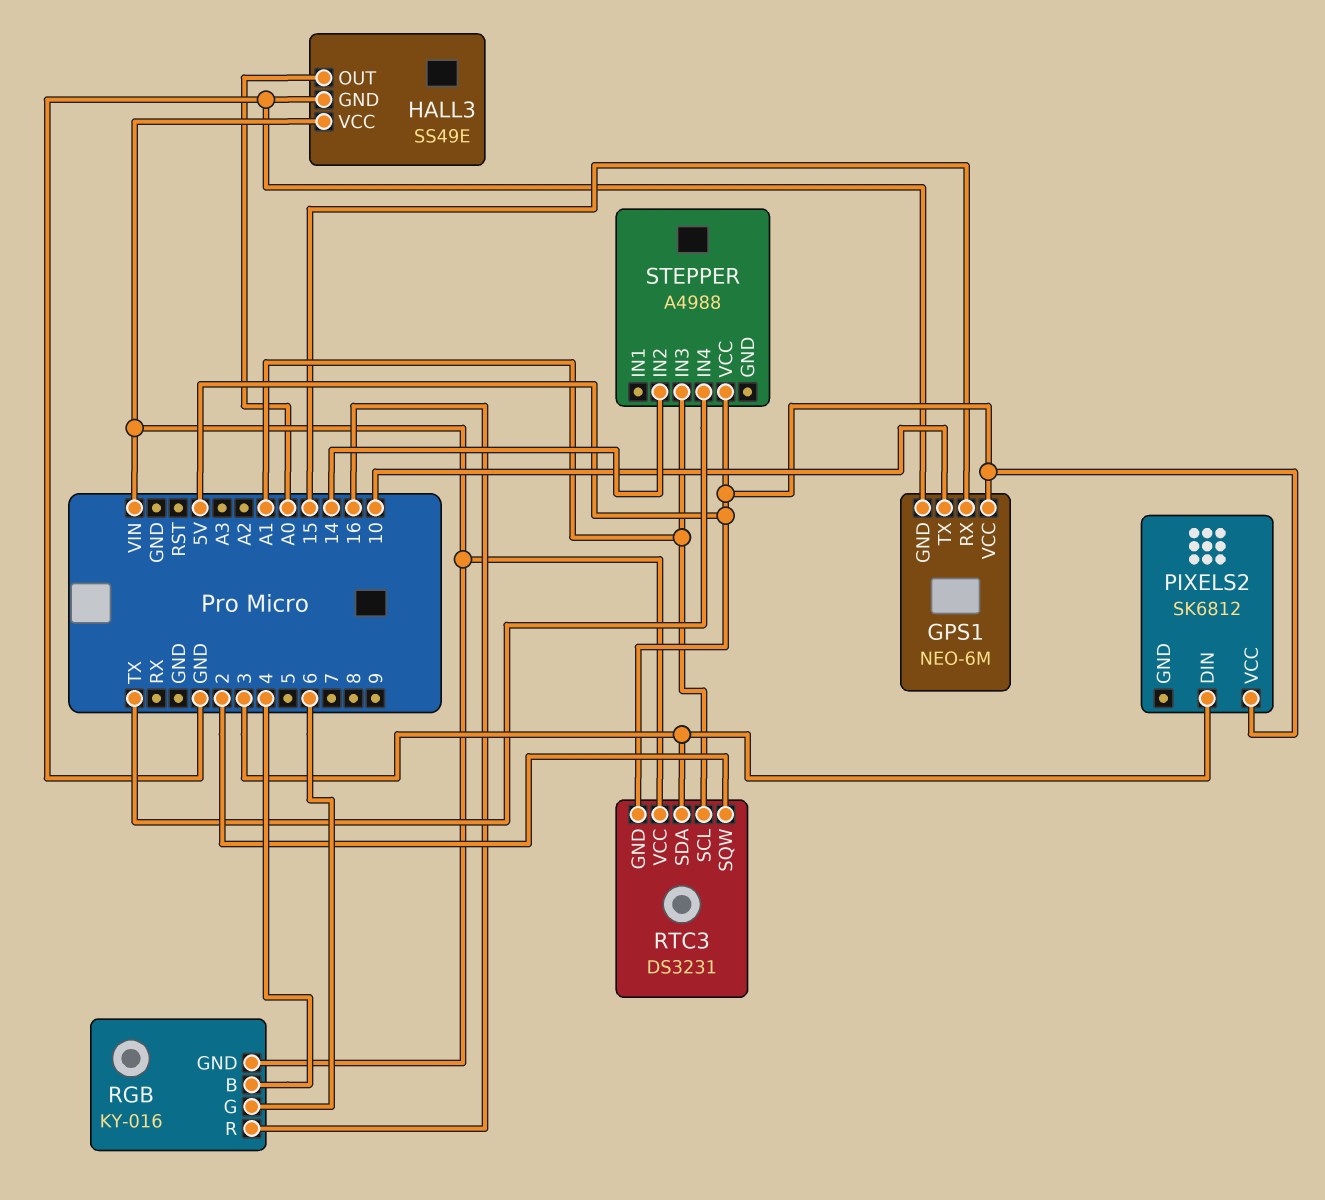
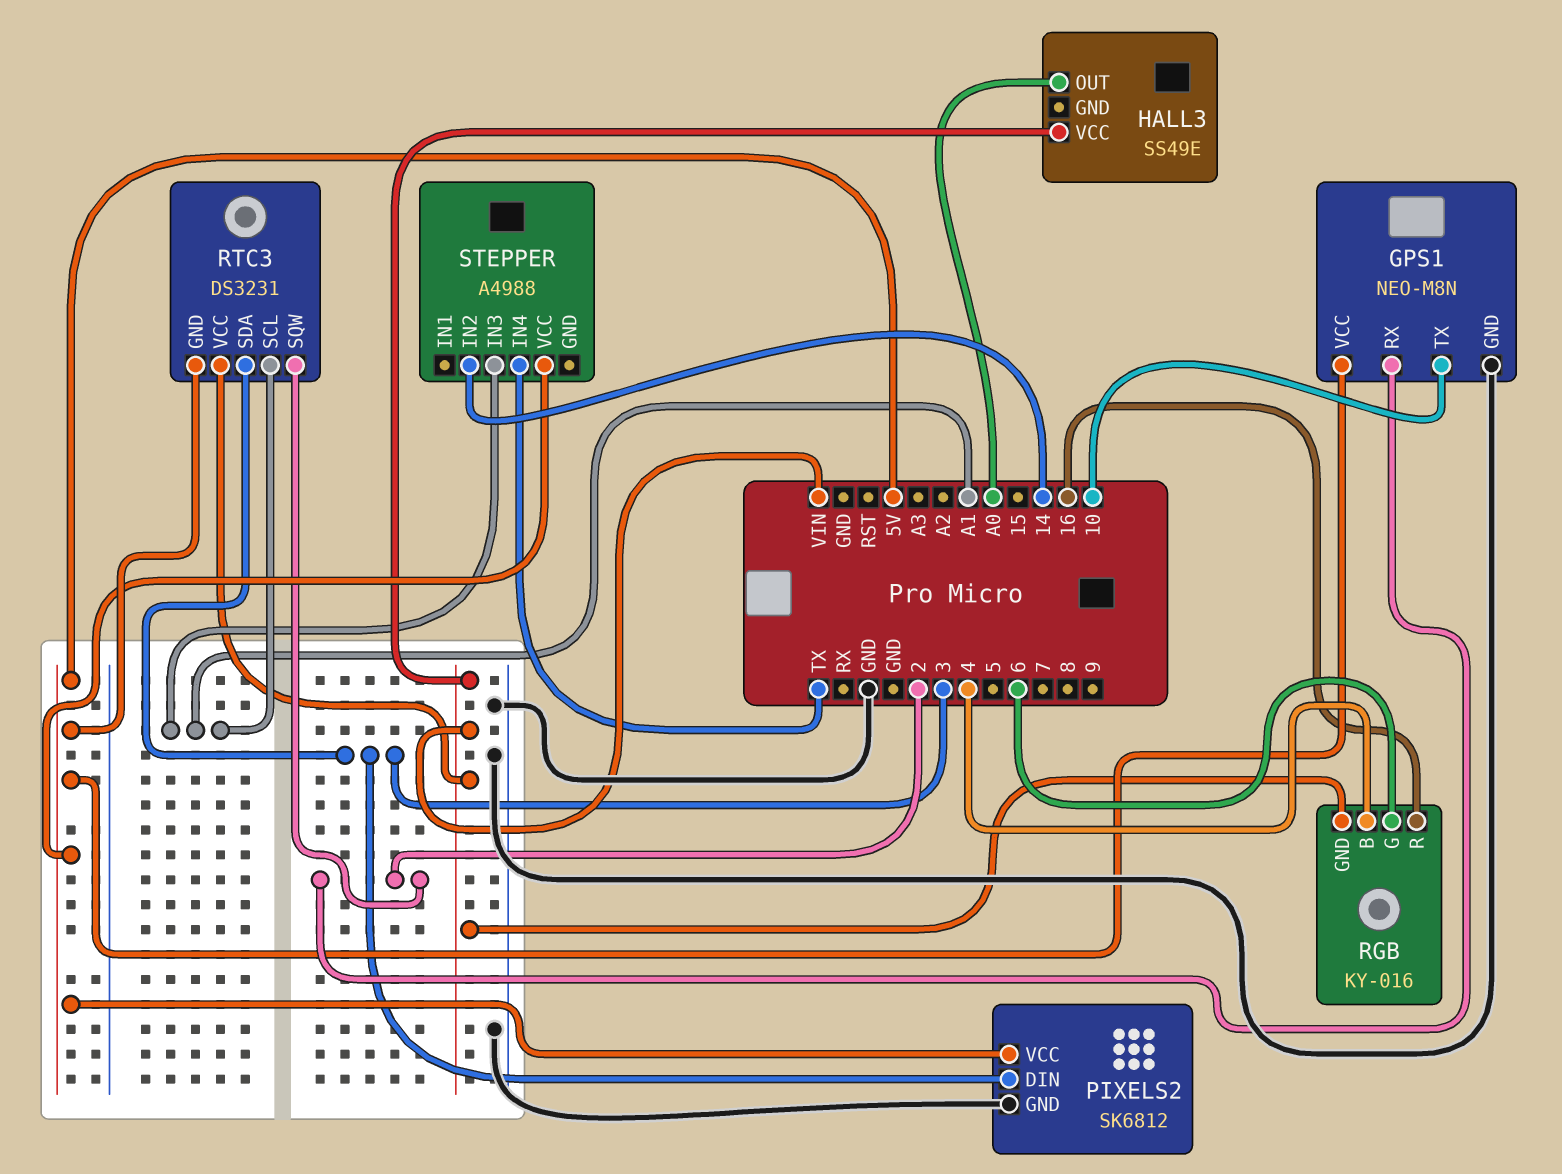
GPS1: NEO-6M -> NEO-M8N
GPS1 pin RX: 15 -> 2
HALL3 pin GND: GND -> none
PIXELS2 pin GND: none -> GND

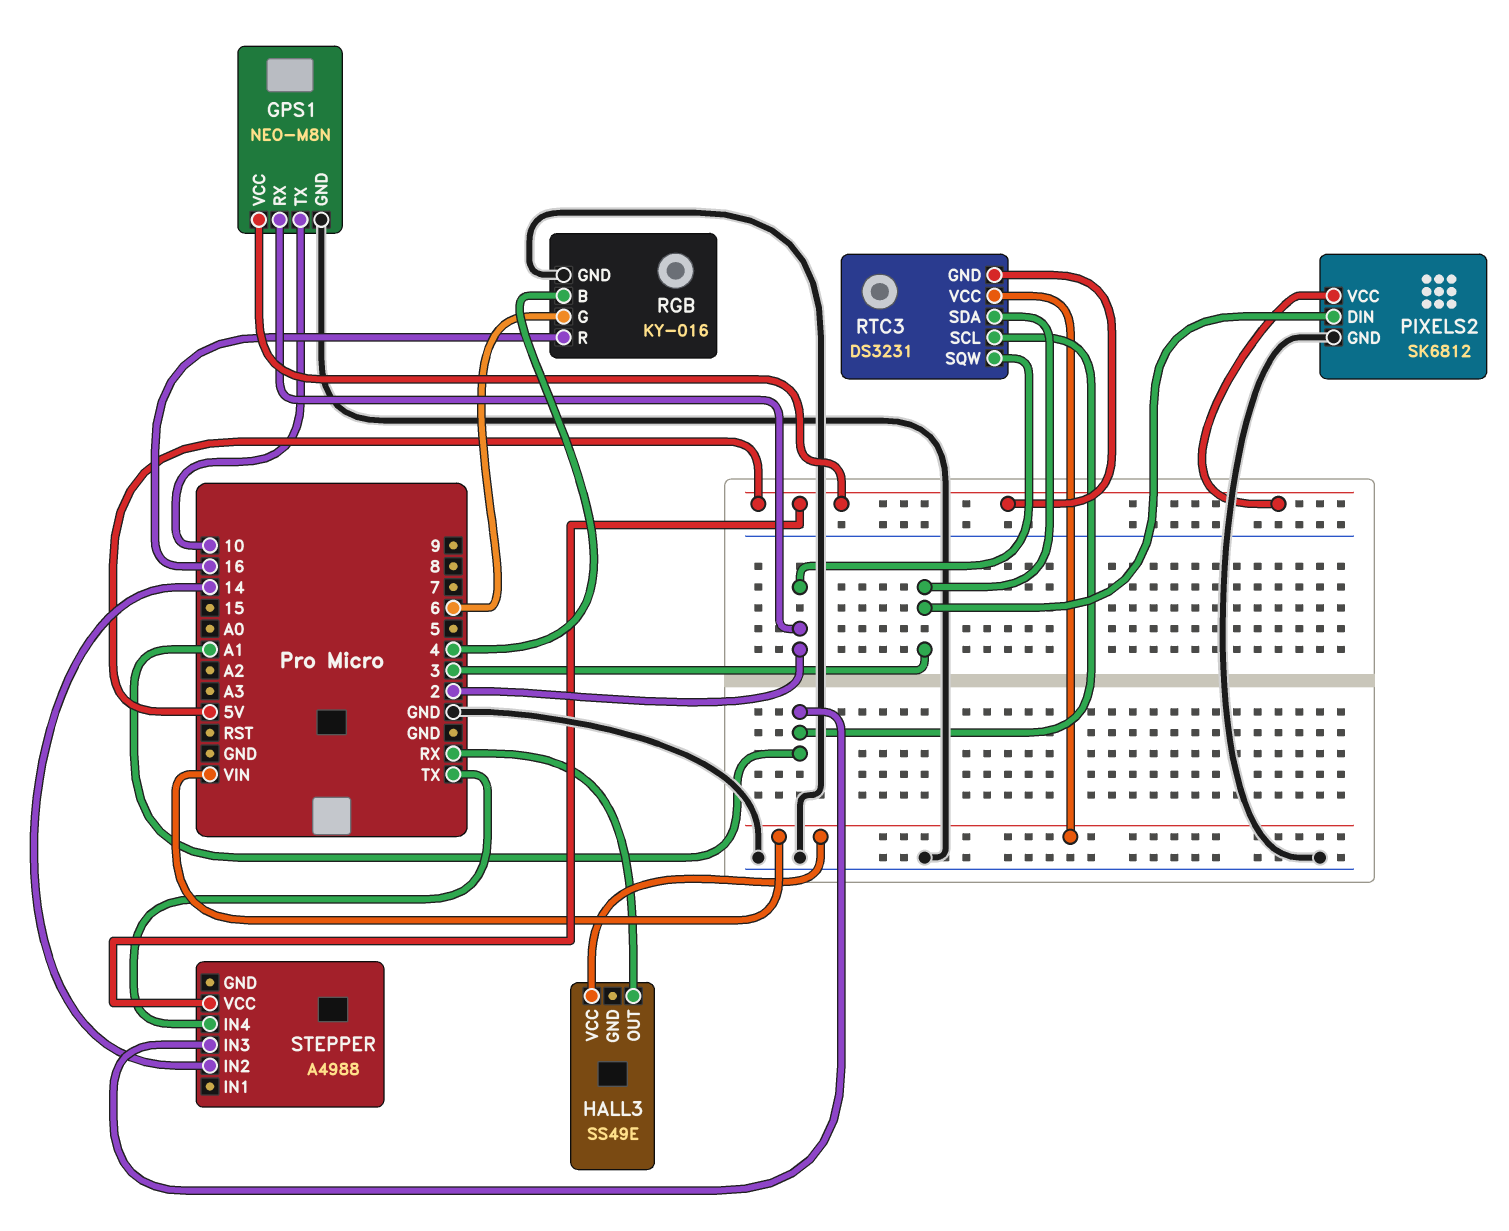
HALL3 pin OUT: A0 -> RX
RGB pin GND: VIN -> GND

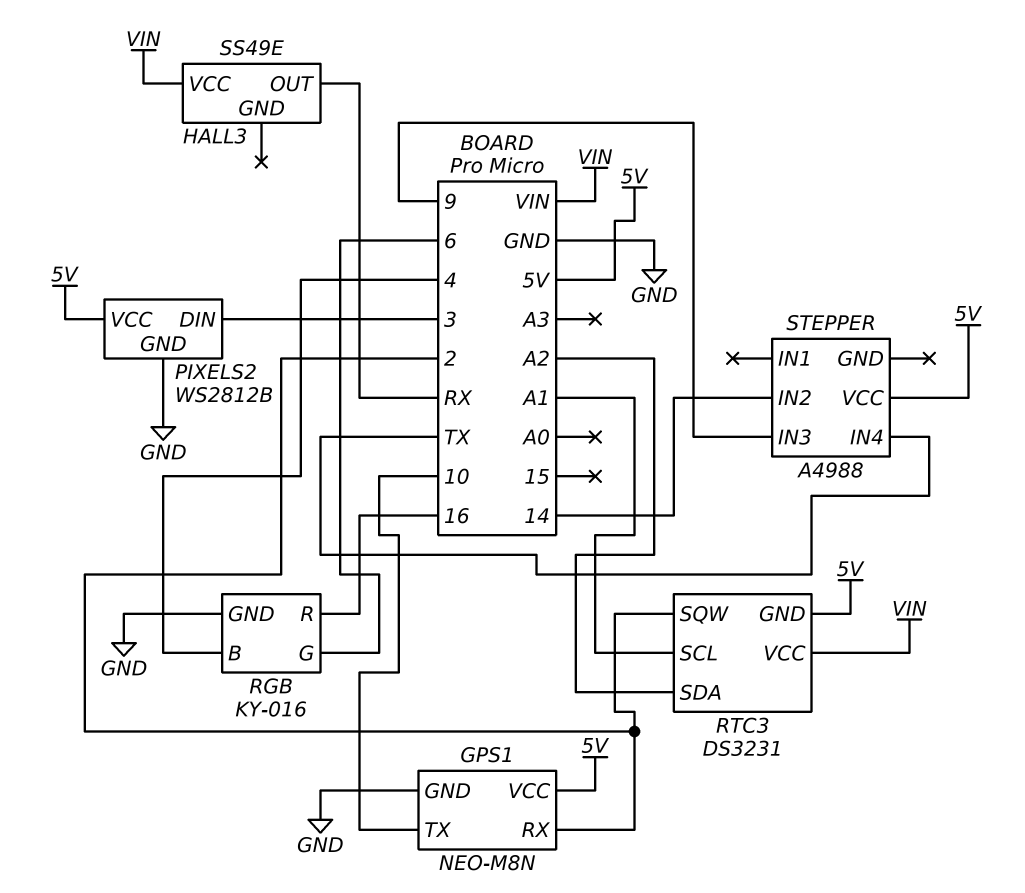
PIXELS2: SK6812 -> WS2812B
RTC3 pin SDA: 3 -> A2
STEPPER pin IN3: A1 -> 9

